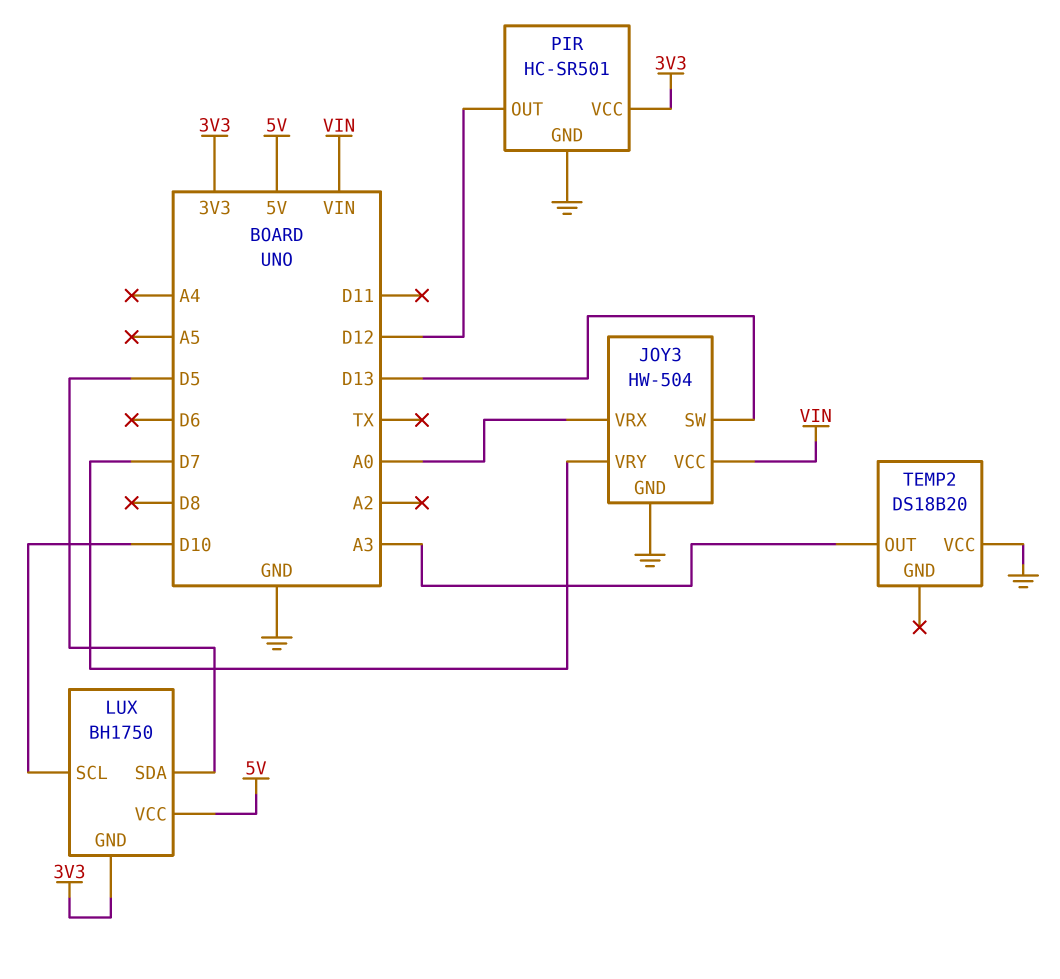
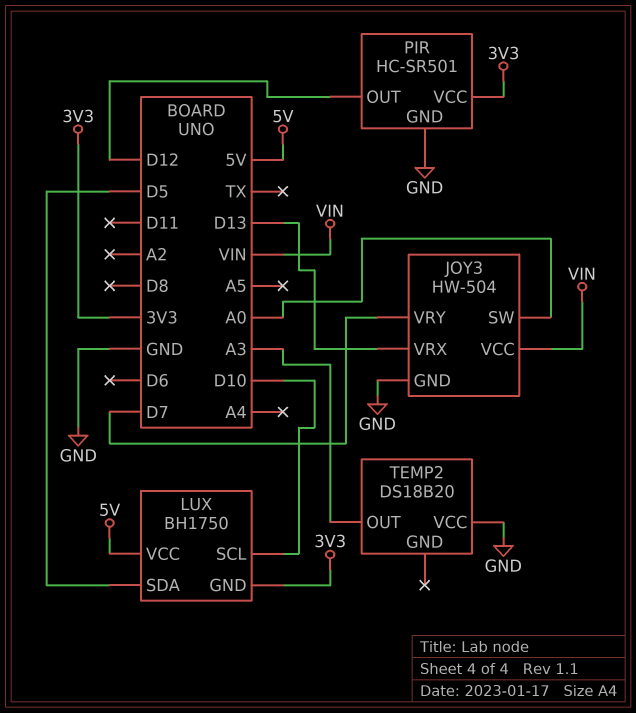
JOY3 pin SW: D13 -> A0
JOY3 pin VRX: A0 -> D13

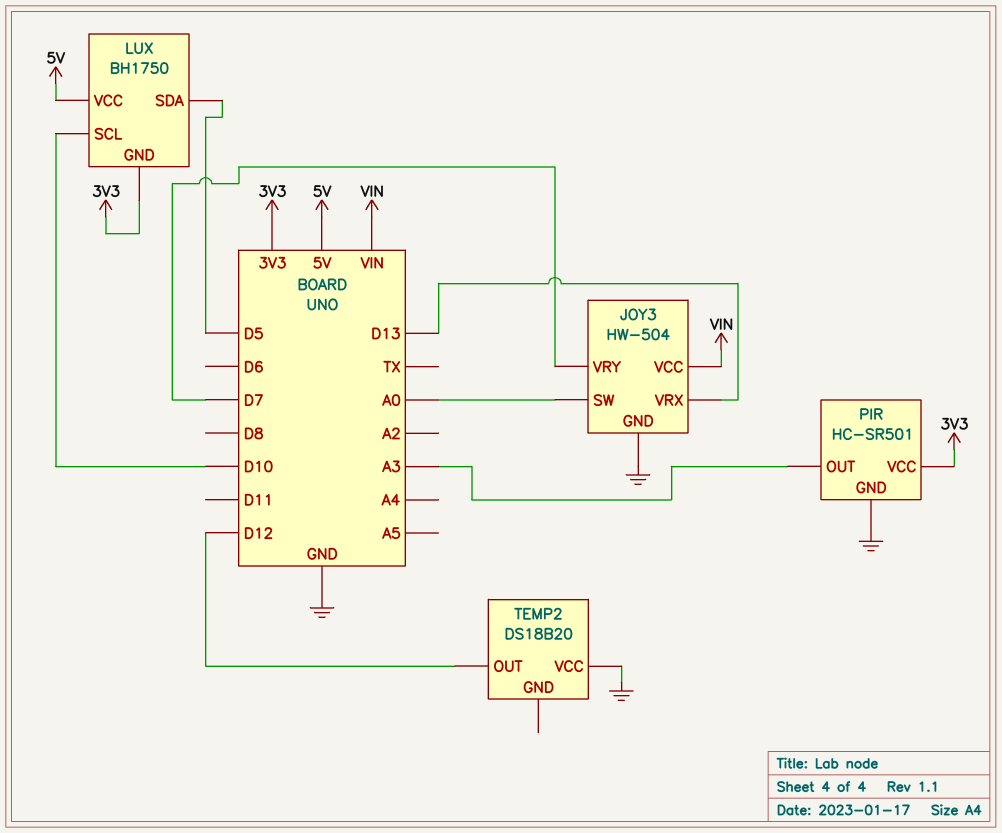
PIR pin OUT: D12 -> A3
TEMP2 pin OUT: A3 -> D12

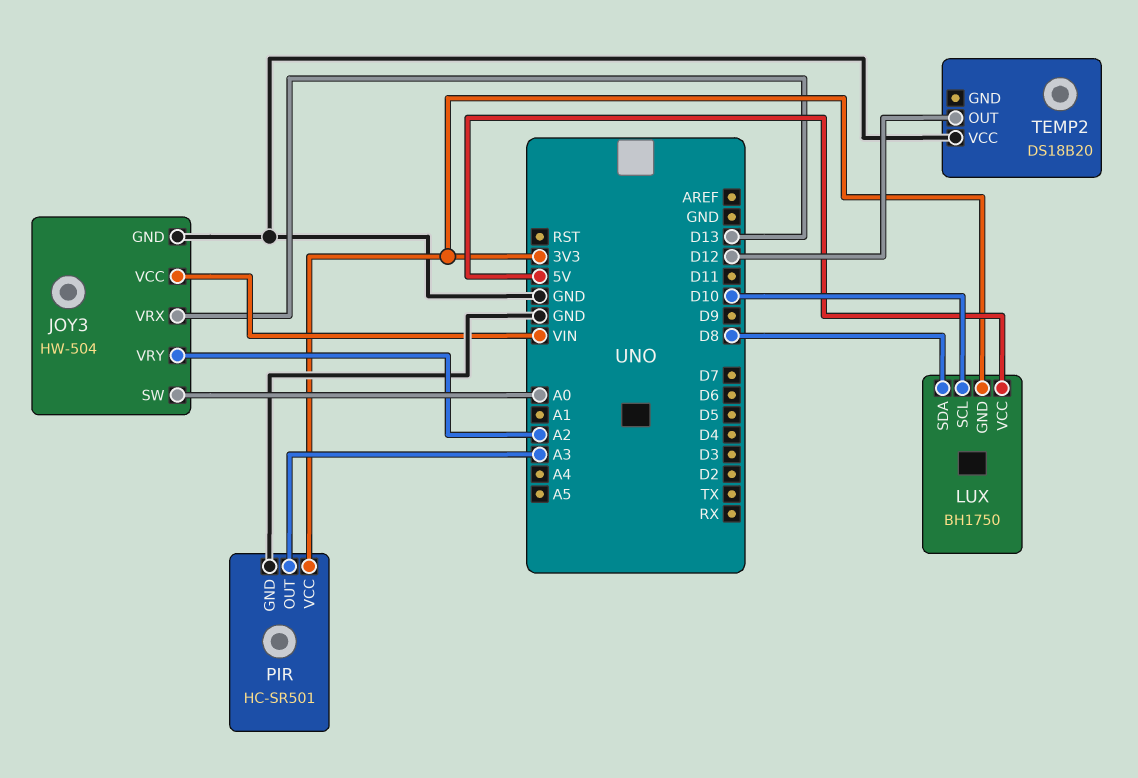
JOY3 pin VRY: D7 -> A2
LUX pin SDA: D5 -> D8

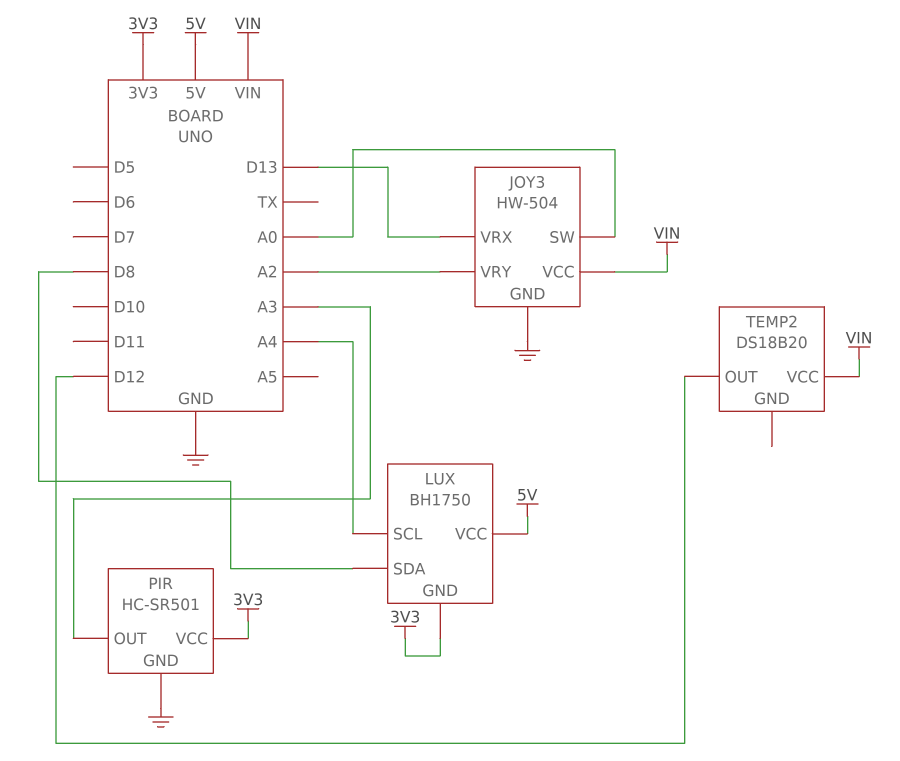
LUX pin SCL: D10 -> A4
TEMP2 pin VCC: GND -> VIN

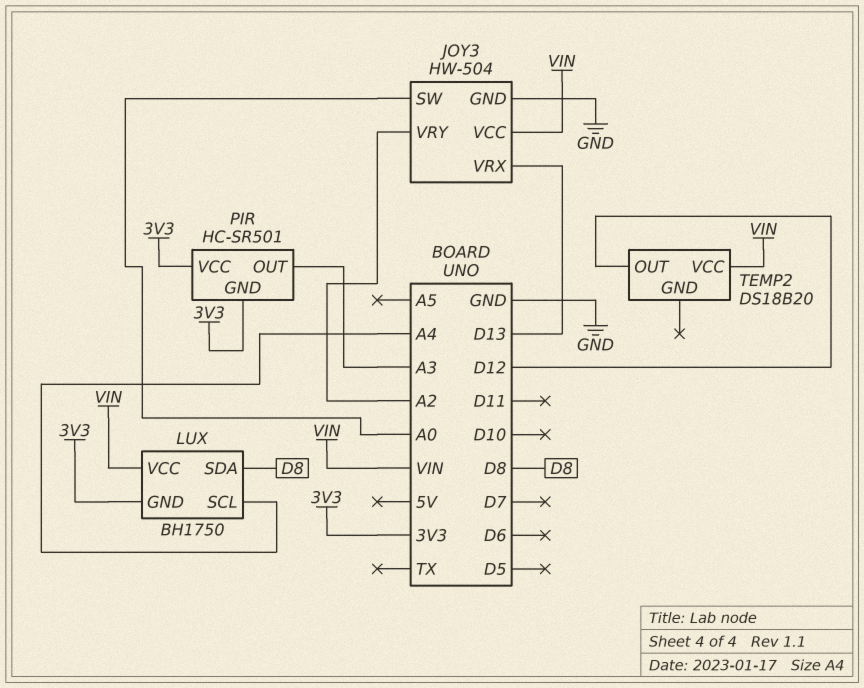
LUX pin VCC: 5V -> VIN
PIR pin GND: GND -> 3V3

